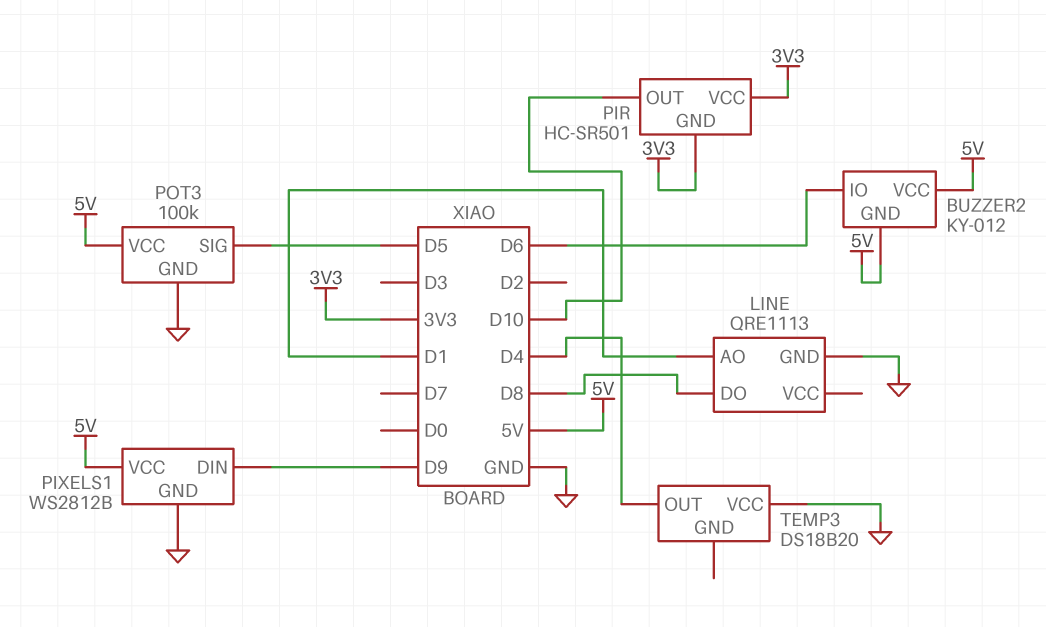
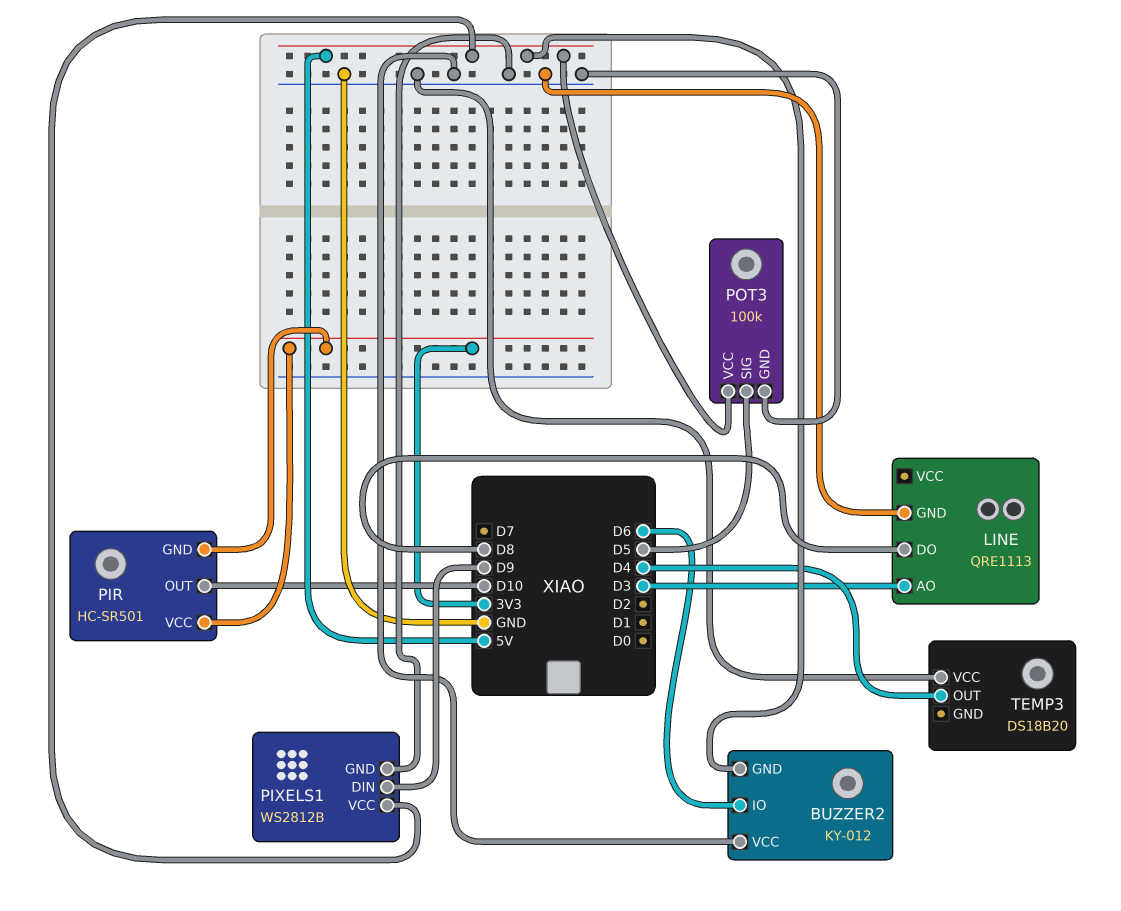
BUZZER2 pin VCC: 5V -> GND
LINE pin AO: D1 -> D3

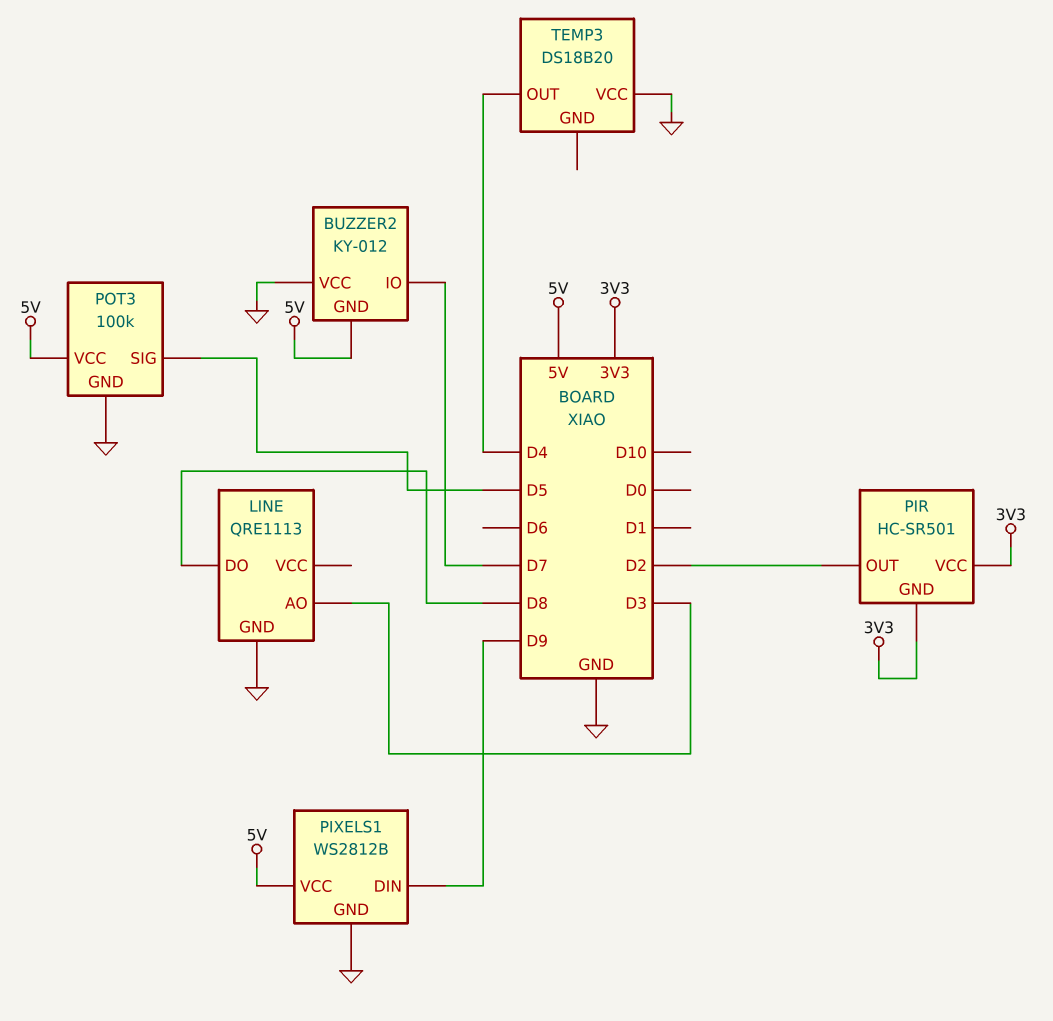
BUZZER2 pin IO: D6 -> D7
PIR pin OUT: D10 -> D2

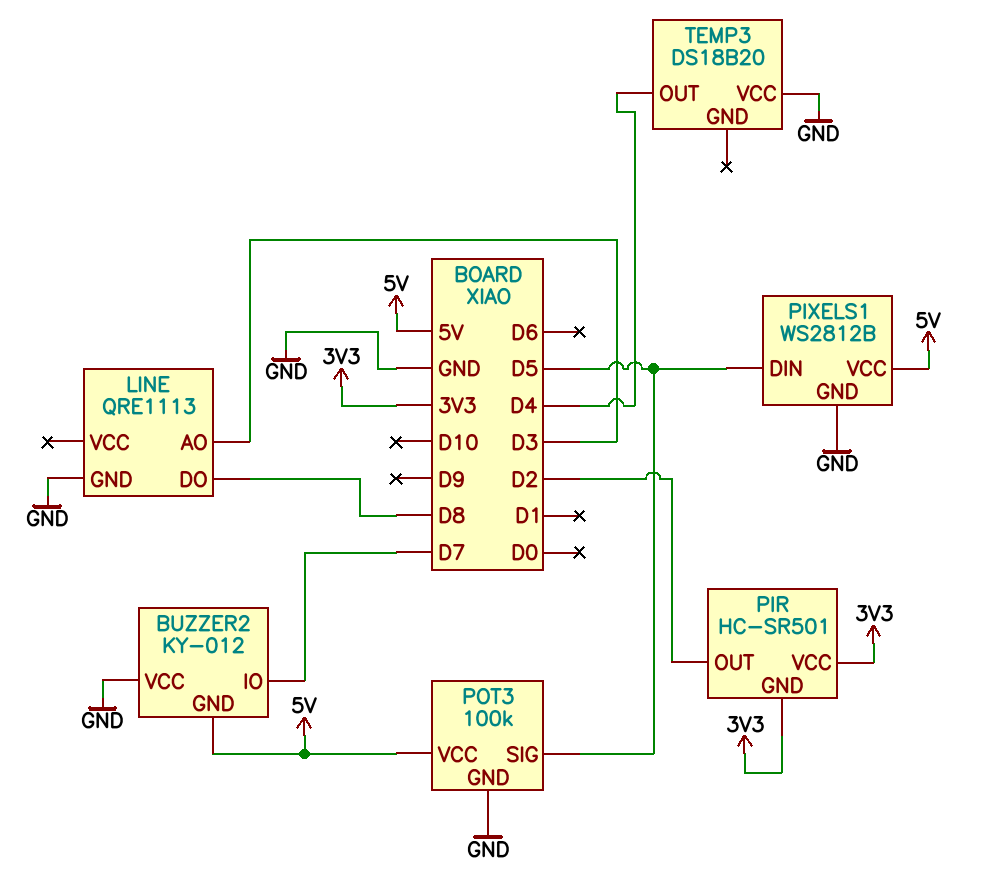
PIXELS1 pin DIN: D9 -> D5

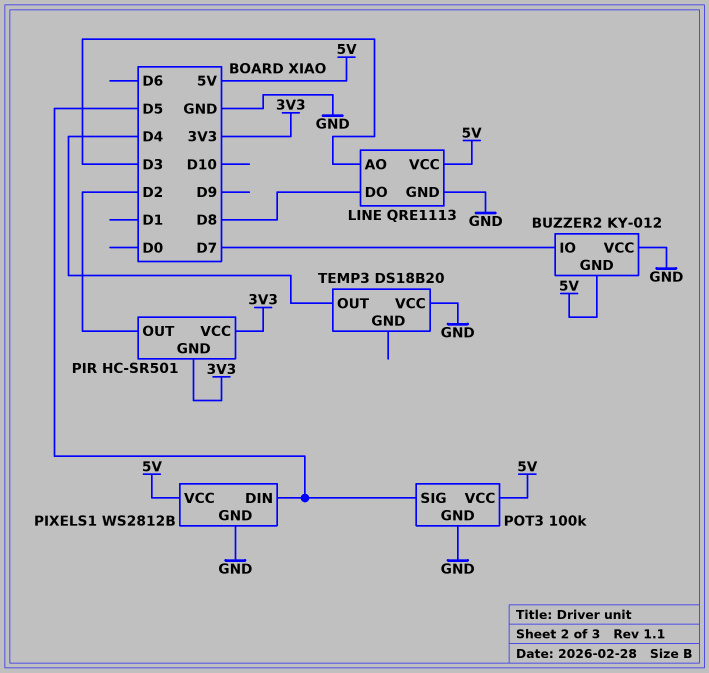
LINE pin VCC: none -> 5V

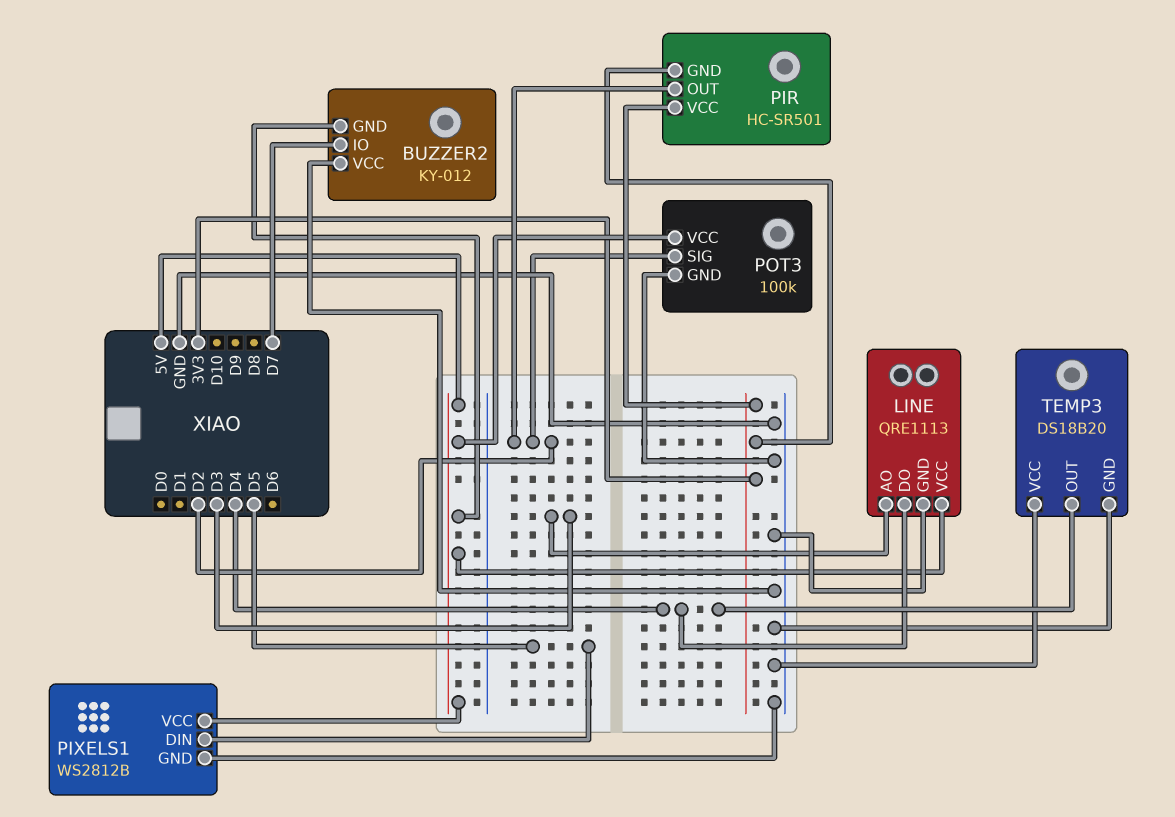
LINE pin DO: D8 -> D4
POT3 pin SIG: D5 -> D2
TEMP3 pin GND: none -> GND

